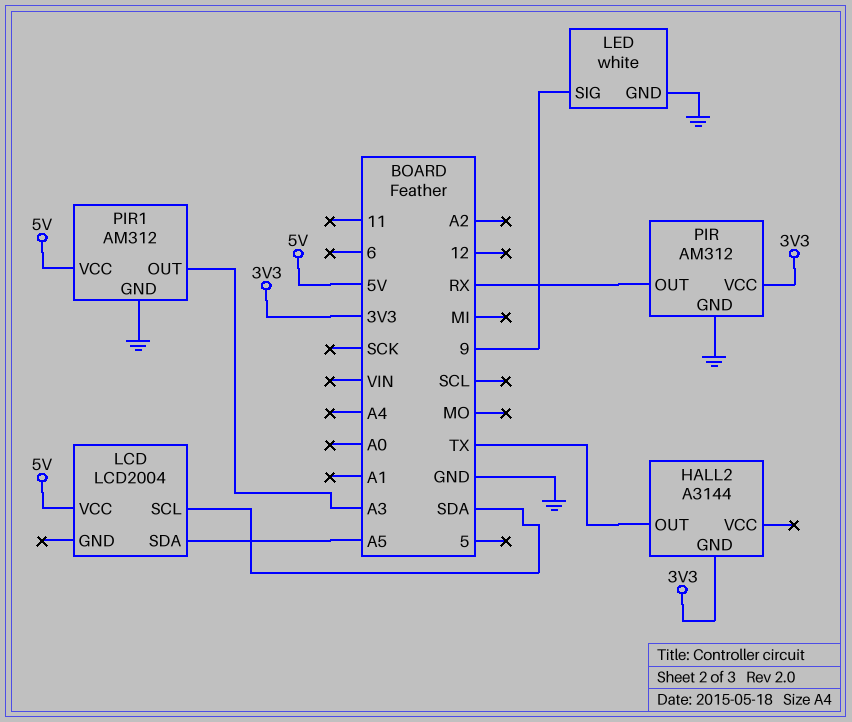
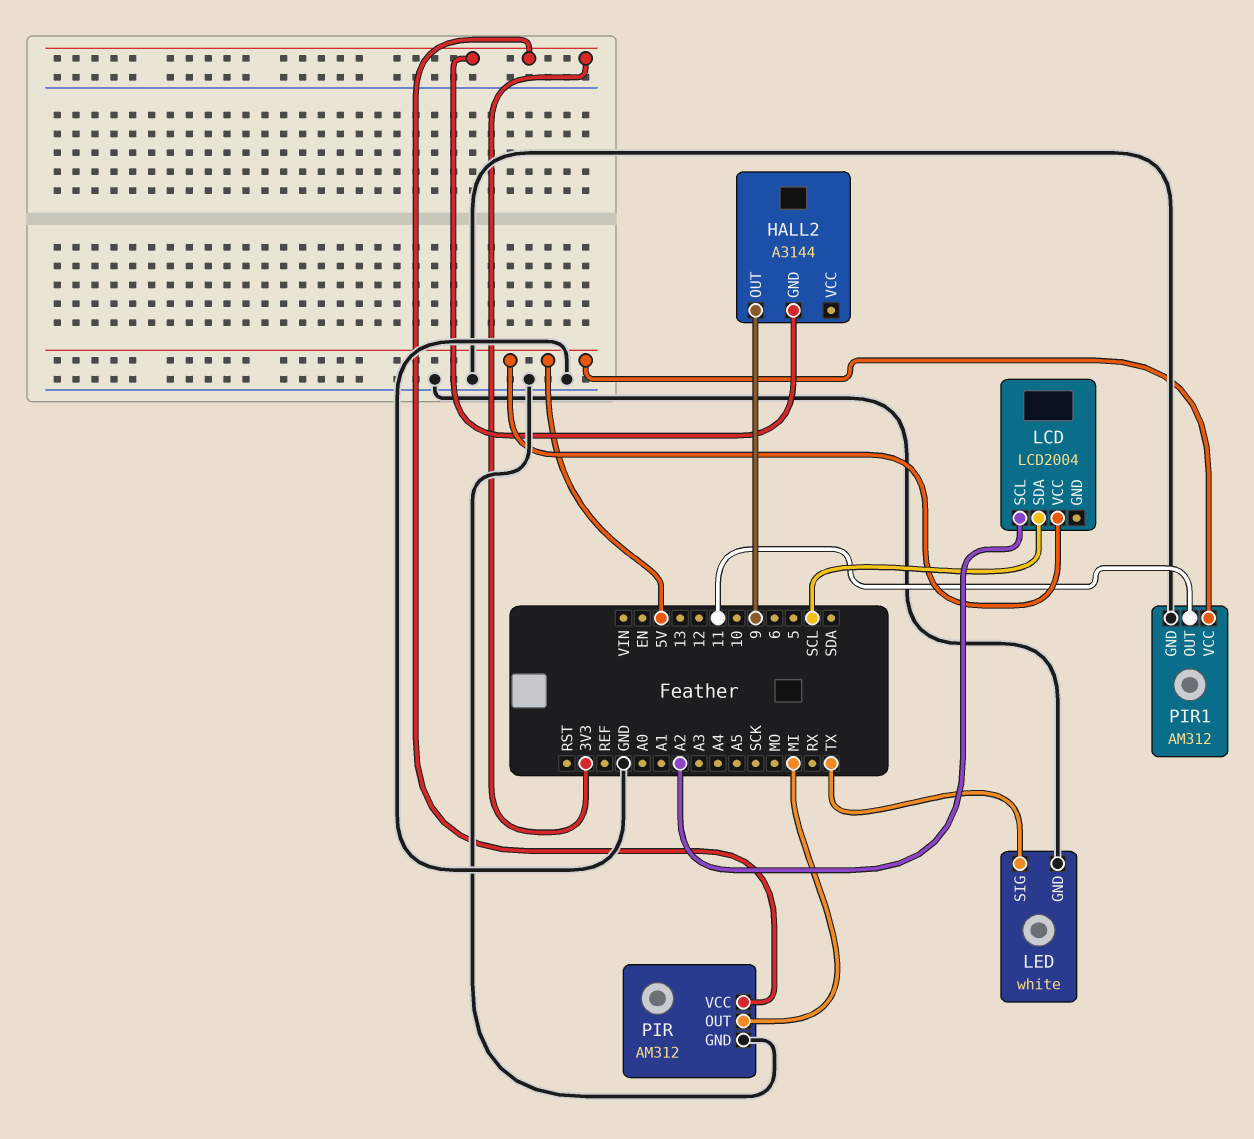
HALL2 pin OUT: TX -> 9
LCD pin SCL: SDA -> A2
LCD pin SDA: A5 -> SCL
LED pin SIG: 9 -> TX
PIR pin OUT: RX -> MI
PIR1 pin OUT: A3 -> 11

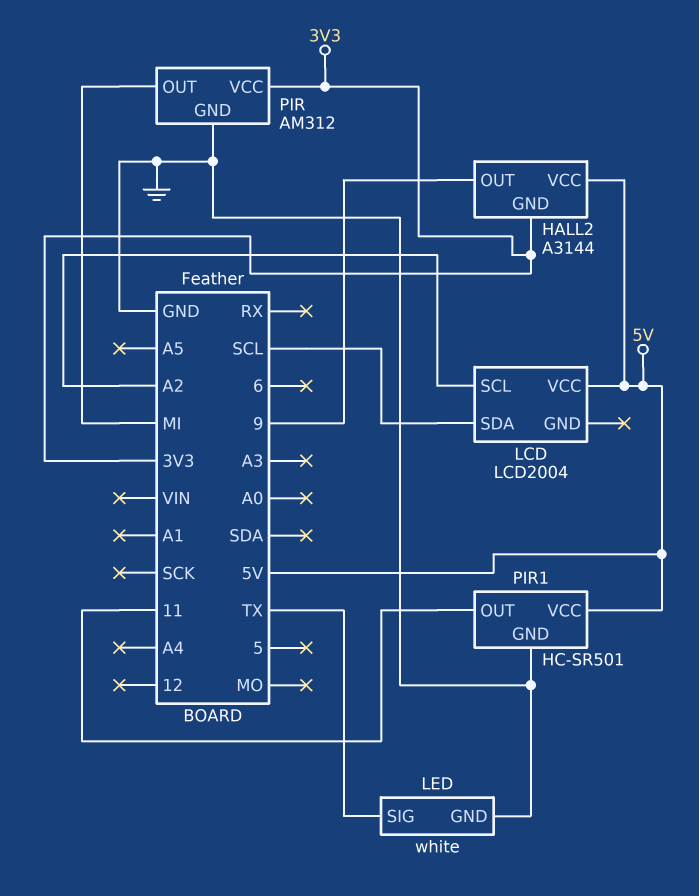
HALL2 pin VCC: none -> 5V
PIR1: AM312 -> HC-SR501

